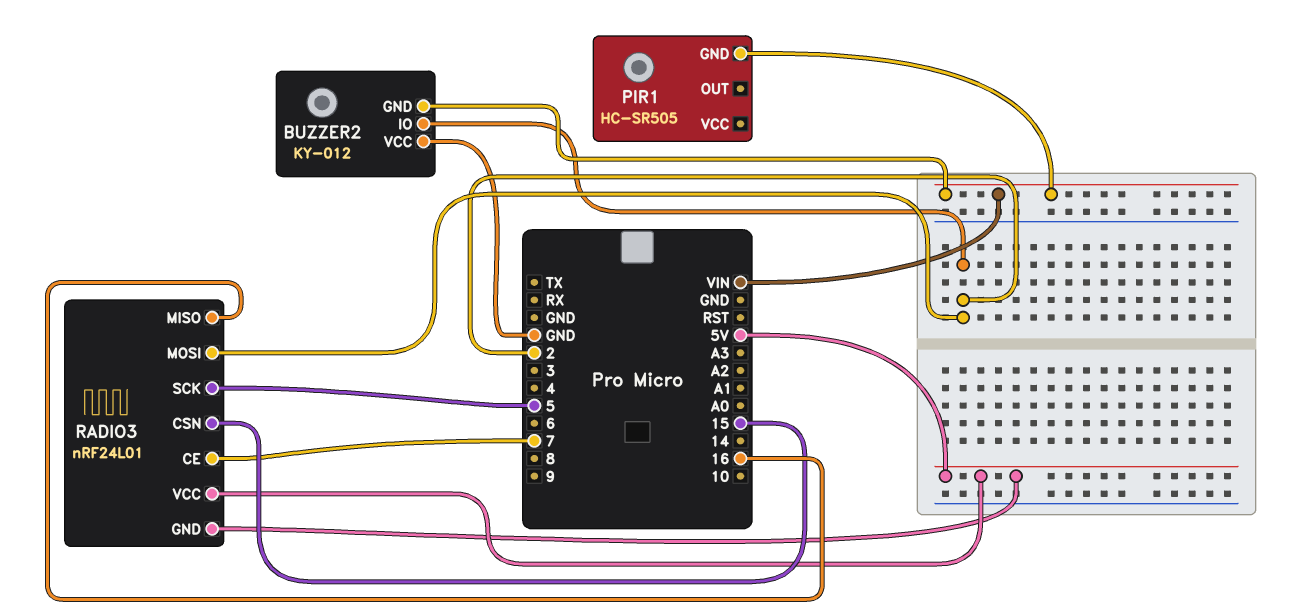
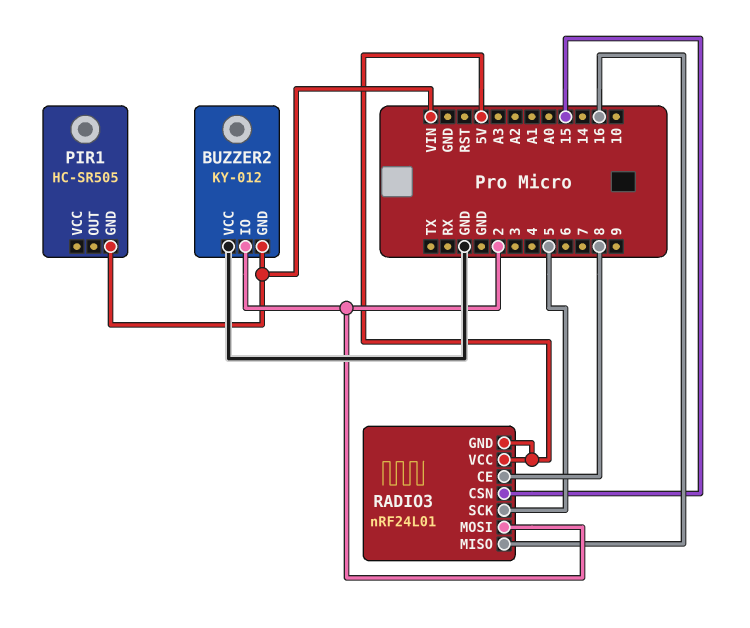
RADIO3 pin CE: 7 -> 8

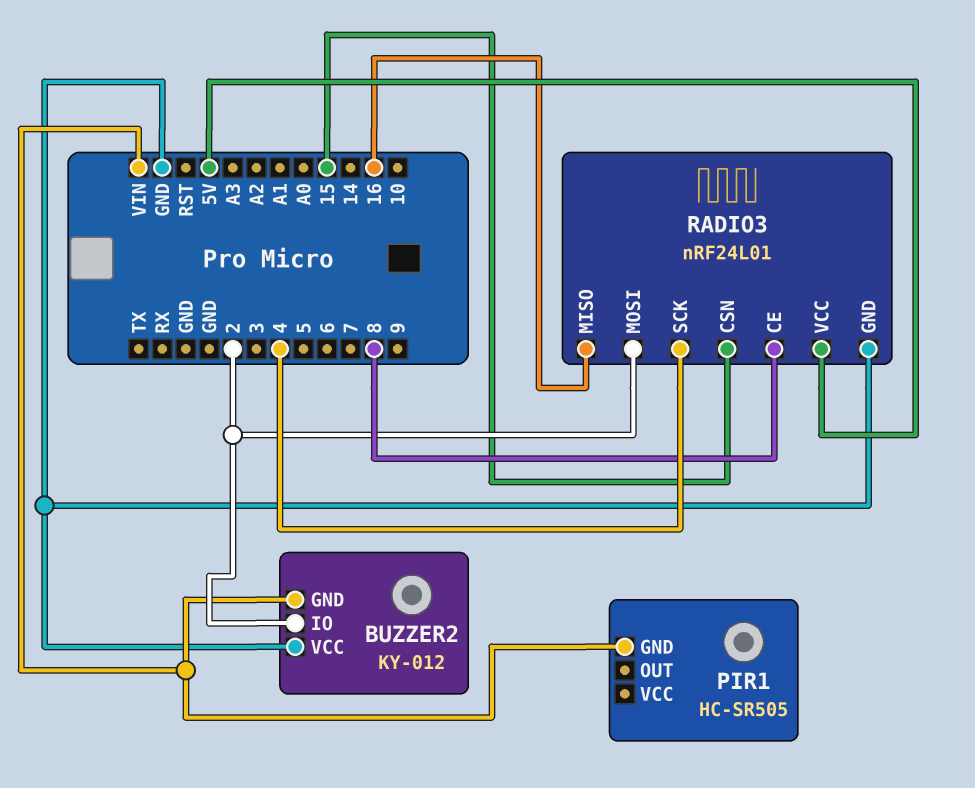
RADIO3 pin GND: 5V -> GND
RADIO3 pin SCK: 5 -> 4

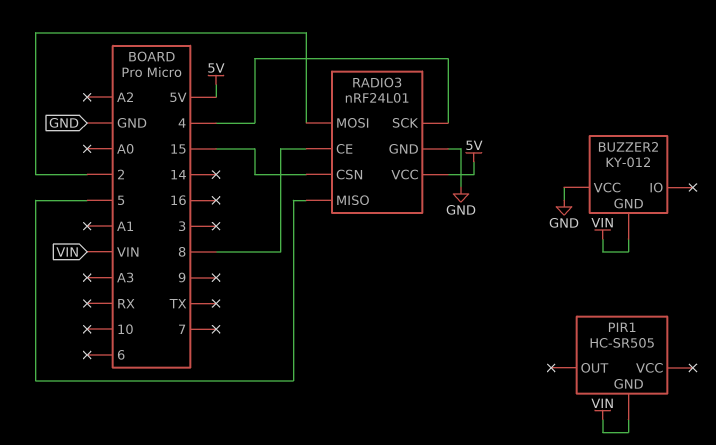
BUZZER2 pin IO: 2 -> none
RADIO3 pin MISO: 16 -> 5

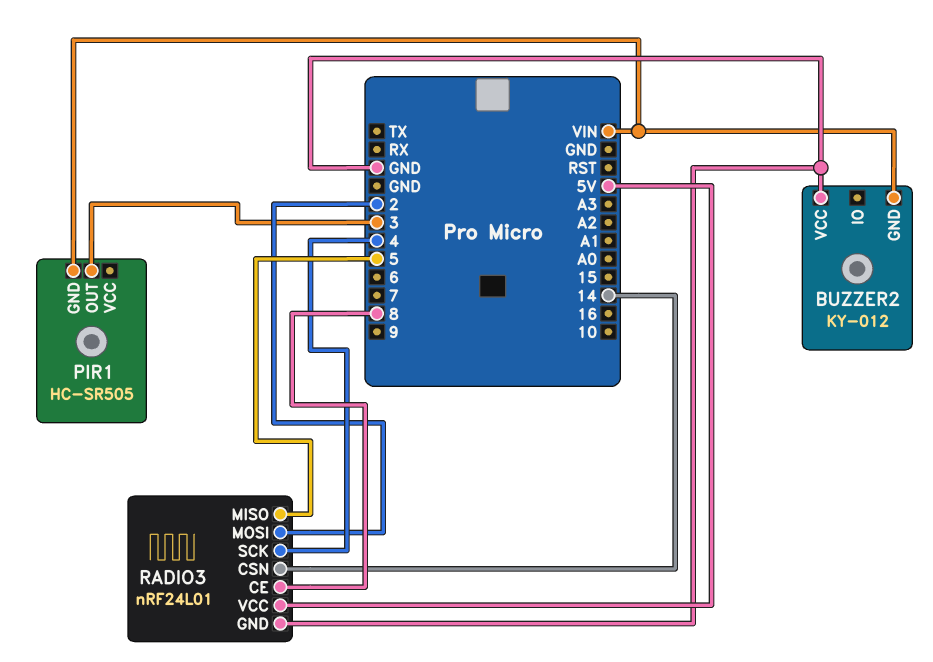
PIR1 pin OUT: none -> 3
RADIO3 pin CSN: 15 -> 14

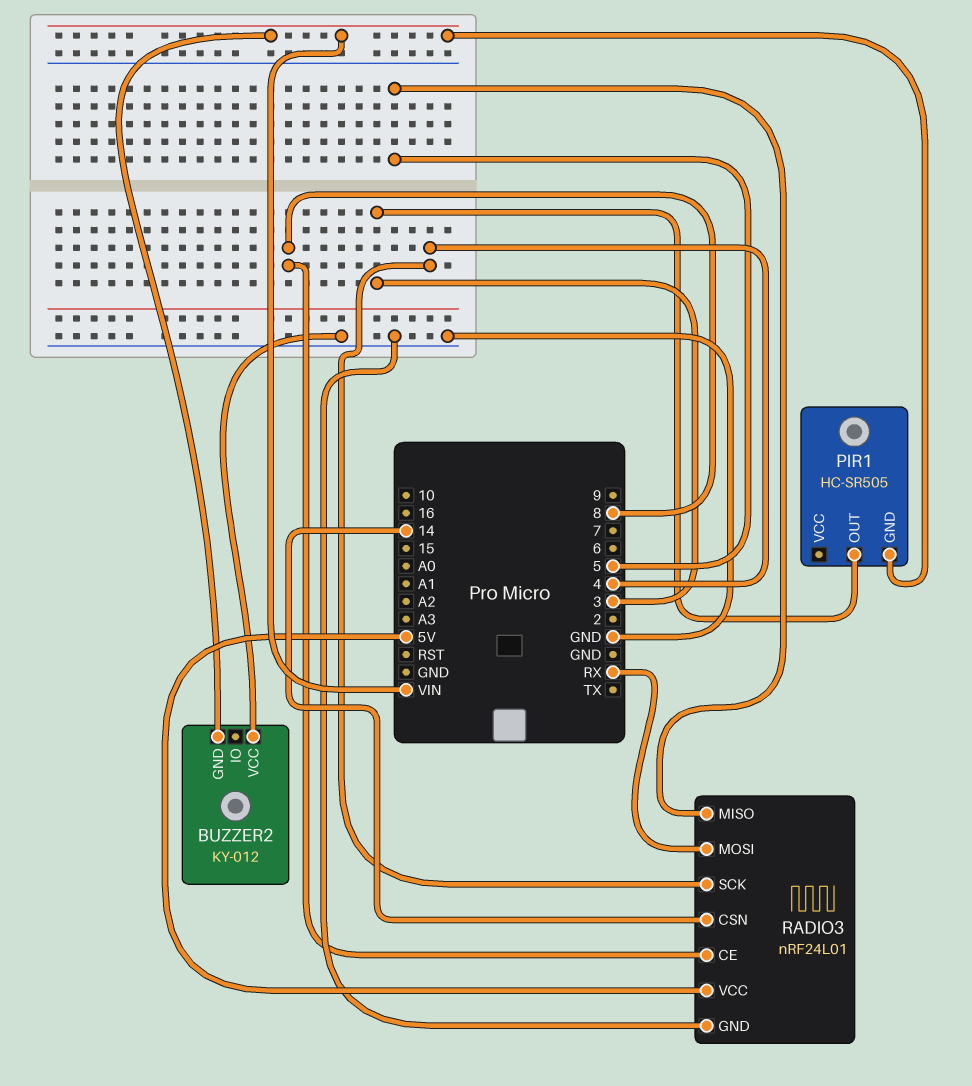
RADIO3 pin MOSI: 2 -> RX

